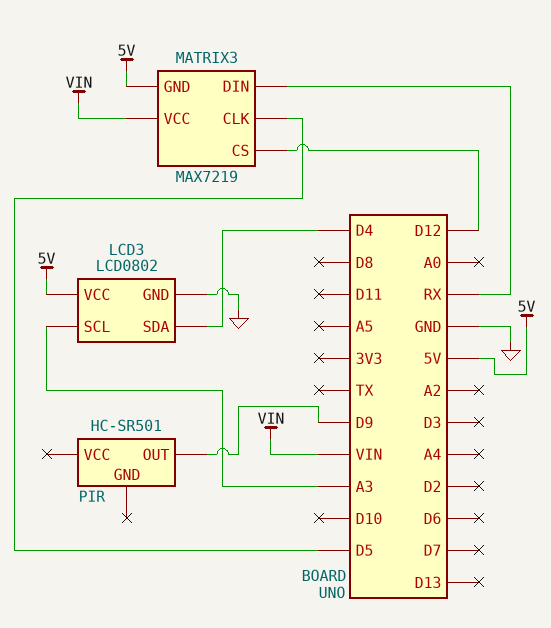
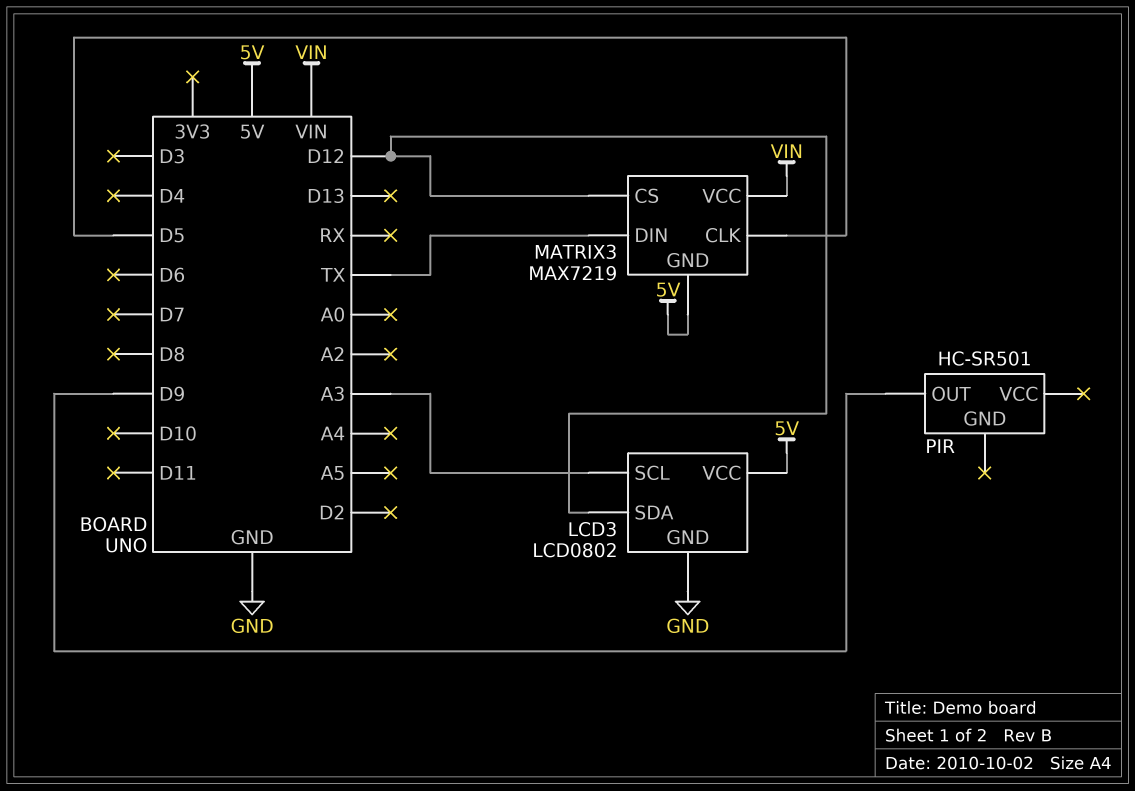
LCD3 pin SDA: D4 -> D12
MATRIX3 pin DIN: RX -> TX

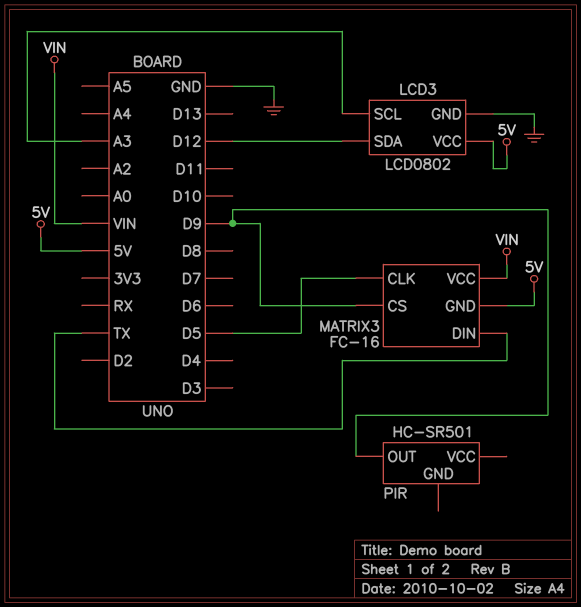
MATRIX3: MAX7219 -> FC-16
MATRIX3 pin CS: D12 -> D9

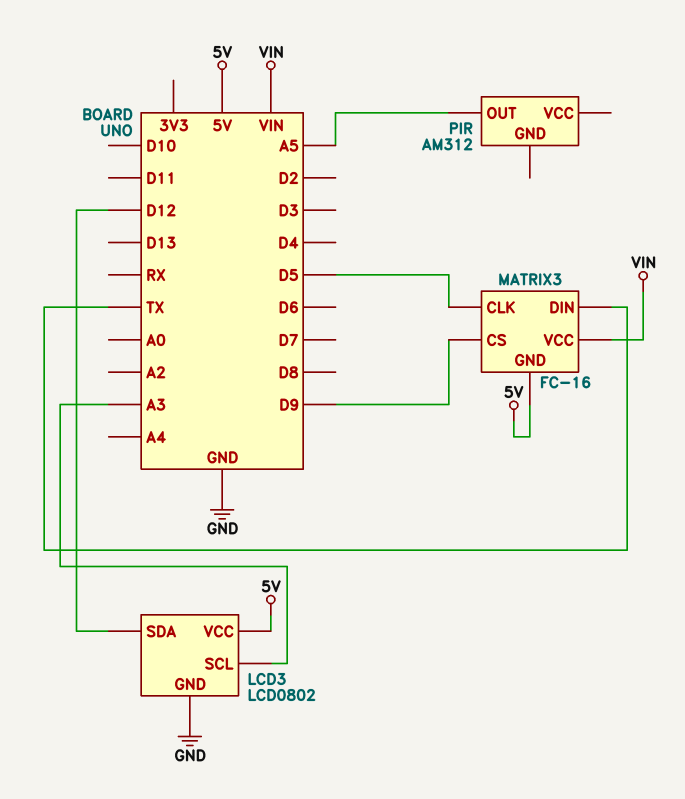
PIR: HC-SR501 -> AM312
PIR pin OUT: D9 -> A5

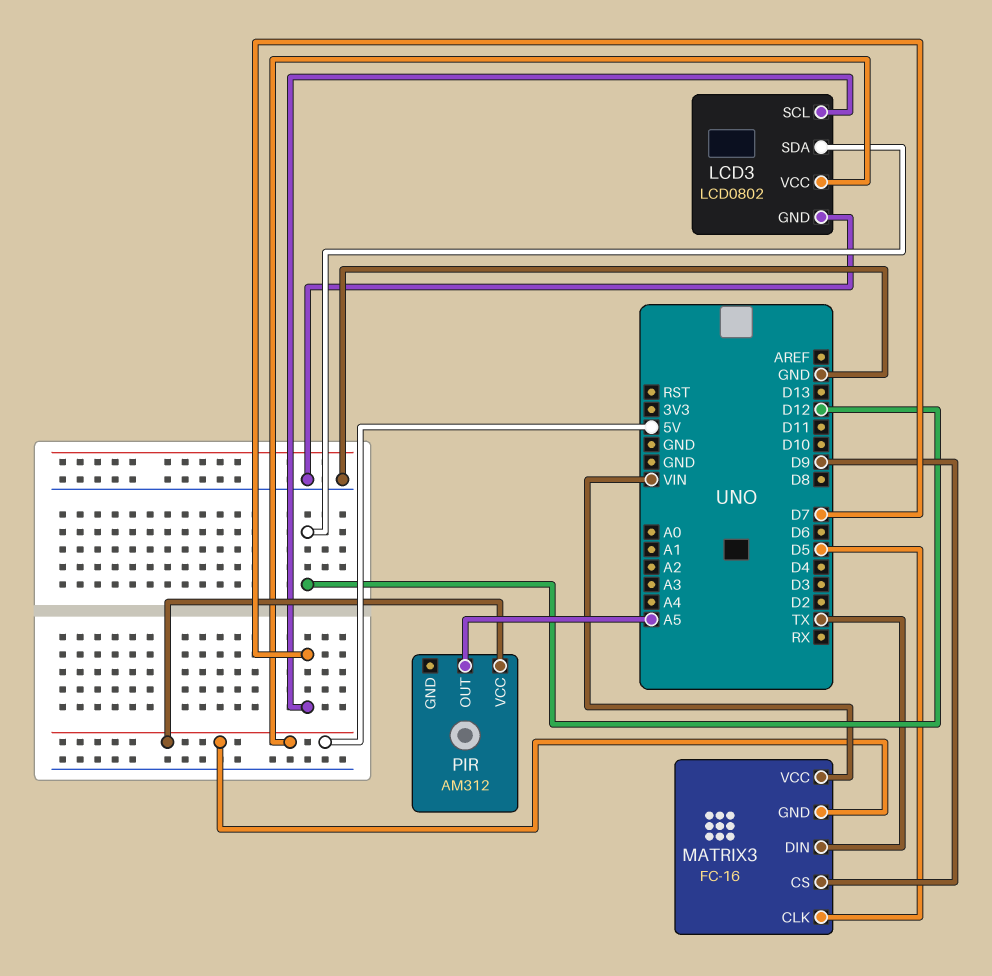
LCD3 pin SCL: A3 -> D7
PIR pin VCC: none -> 5V

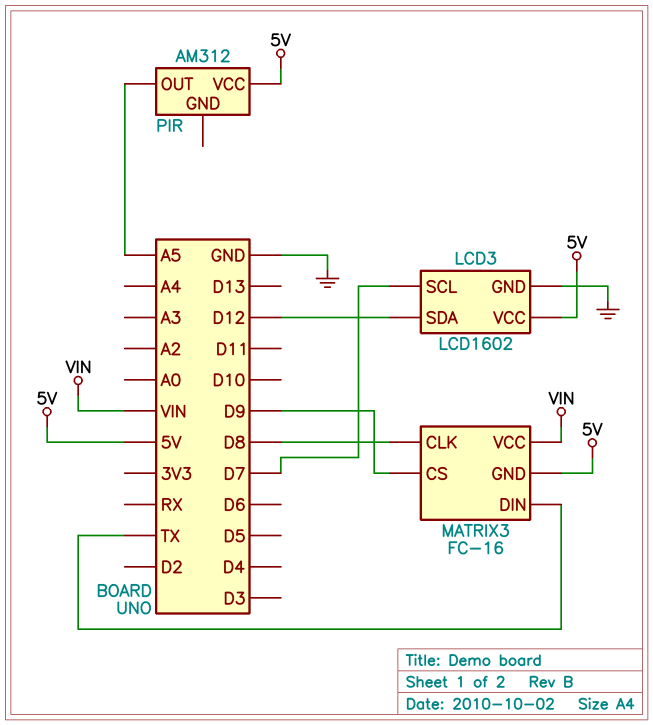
LCD3: LCD0802 -> LCD1602
MATRIX3 pin CLK: D5 -> D8

